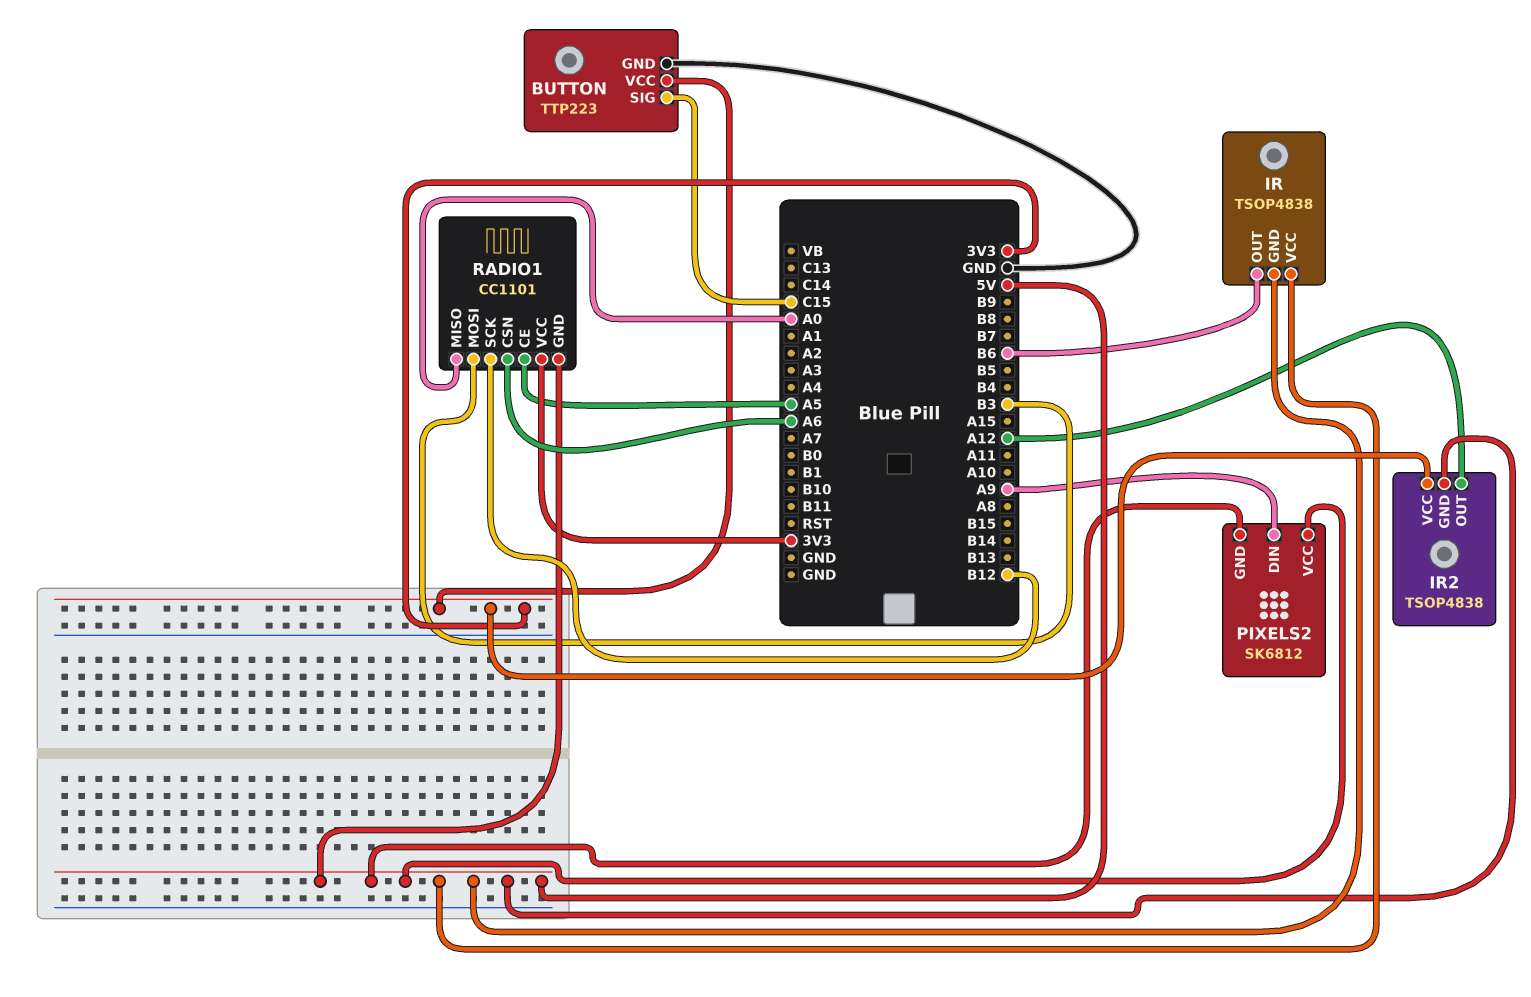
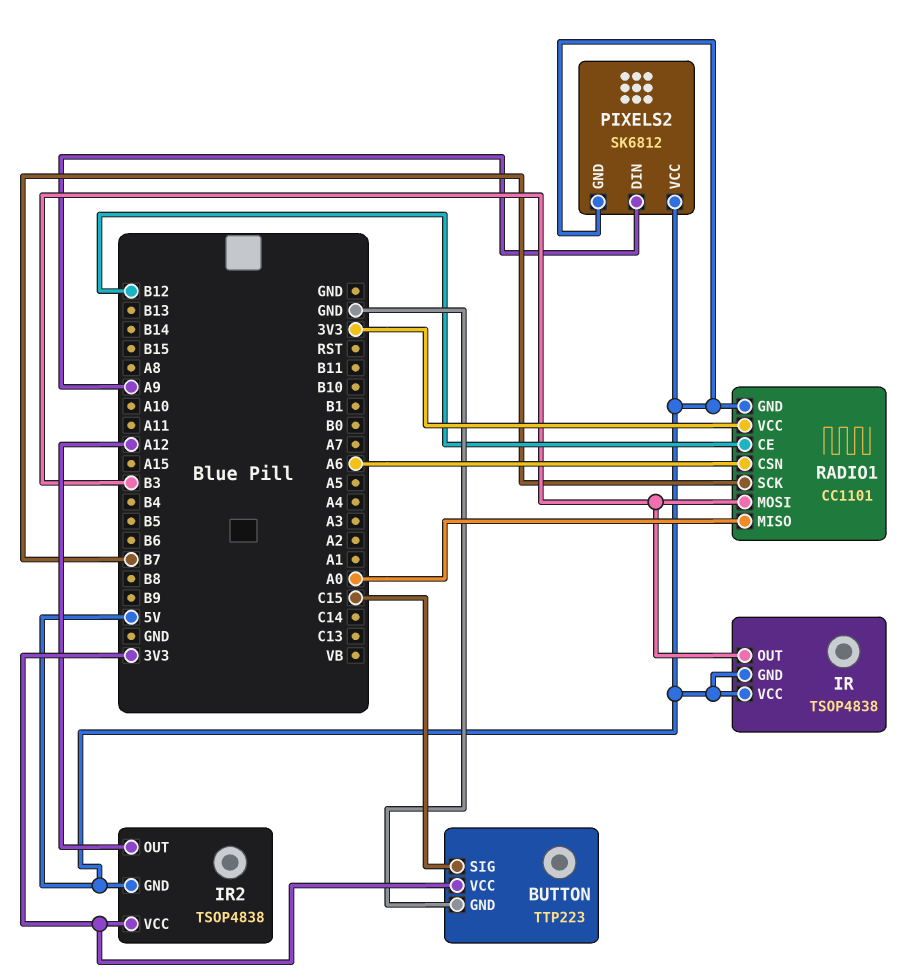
IR pin OUT: B6 -> B3
RADIO1 pin CE: A5 -> B12
RADIO1 pin SCK: B12 -> B7

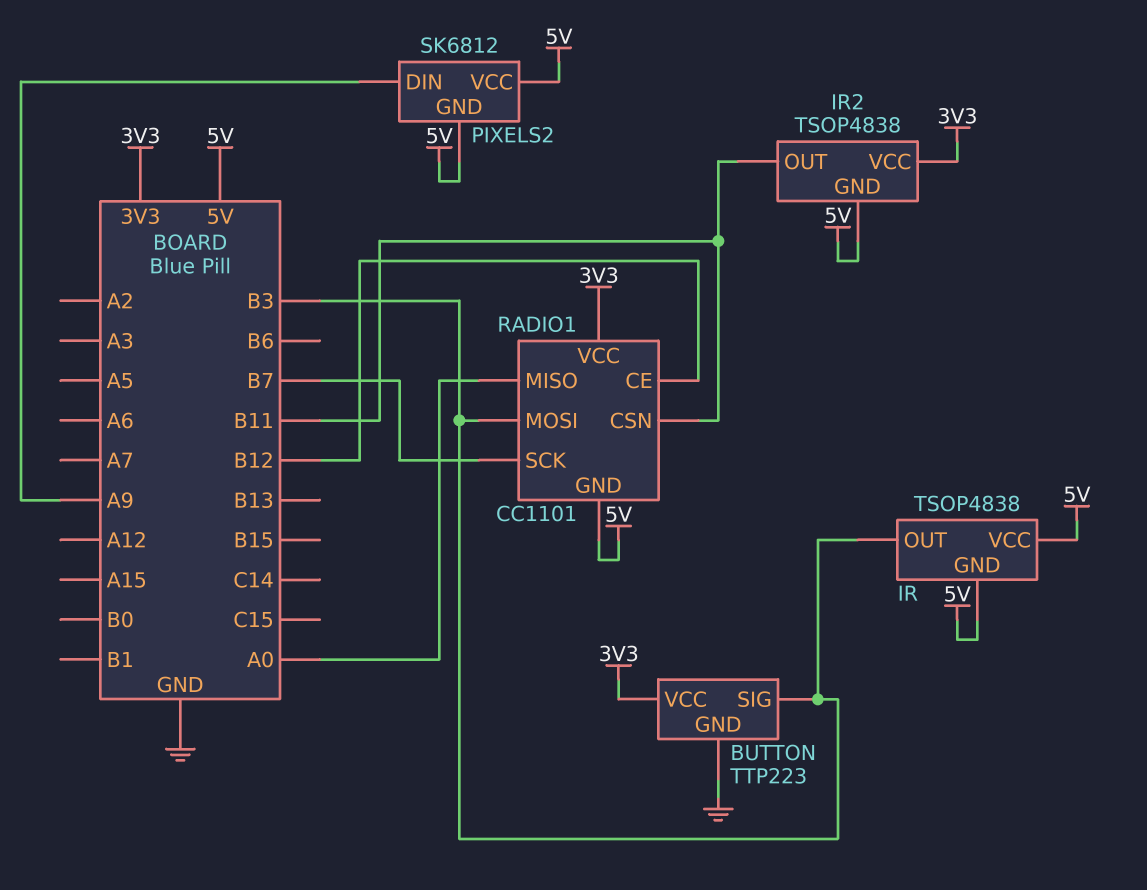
BUTTON pin SIG: C15 -> B3
IR2 pin OUT: A12 -> B11
RADIO1 pin CSN: A6 -> B11

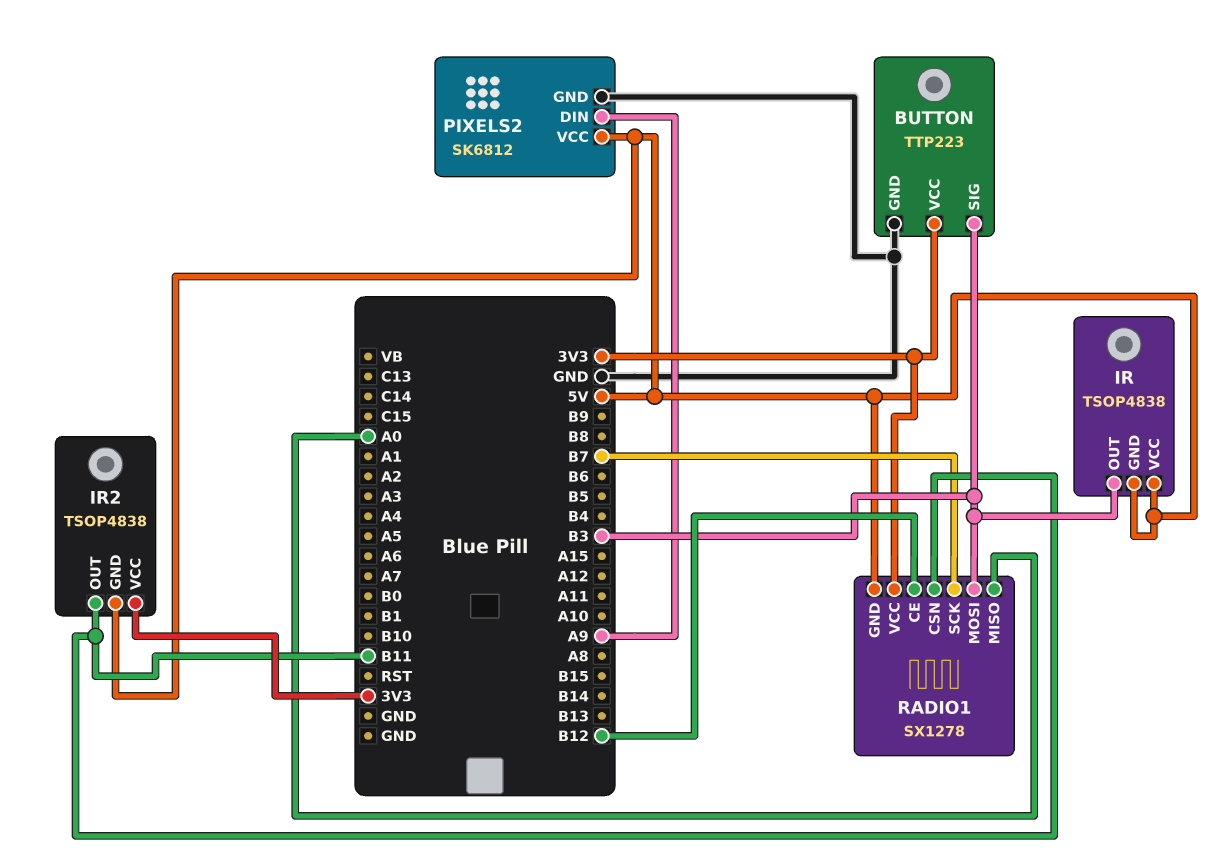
PIXELS2 pin GND: 5V -> GND
RADIO1: CC1101 -> SX1278

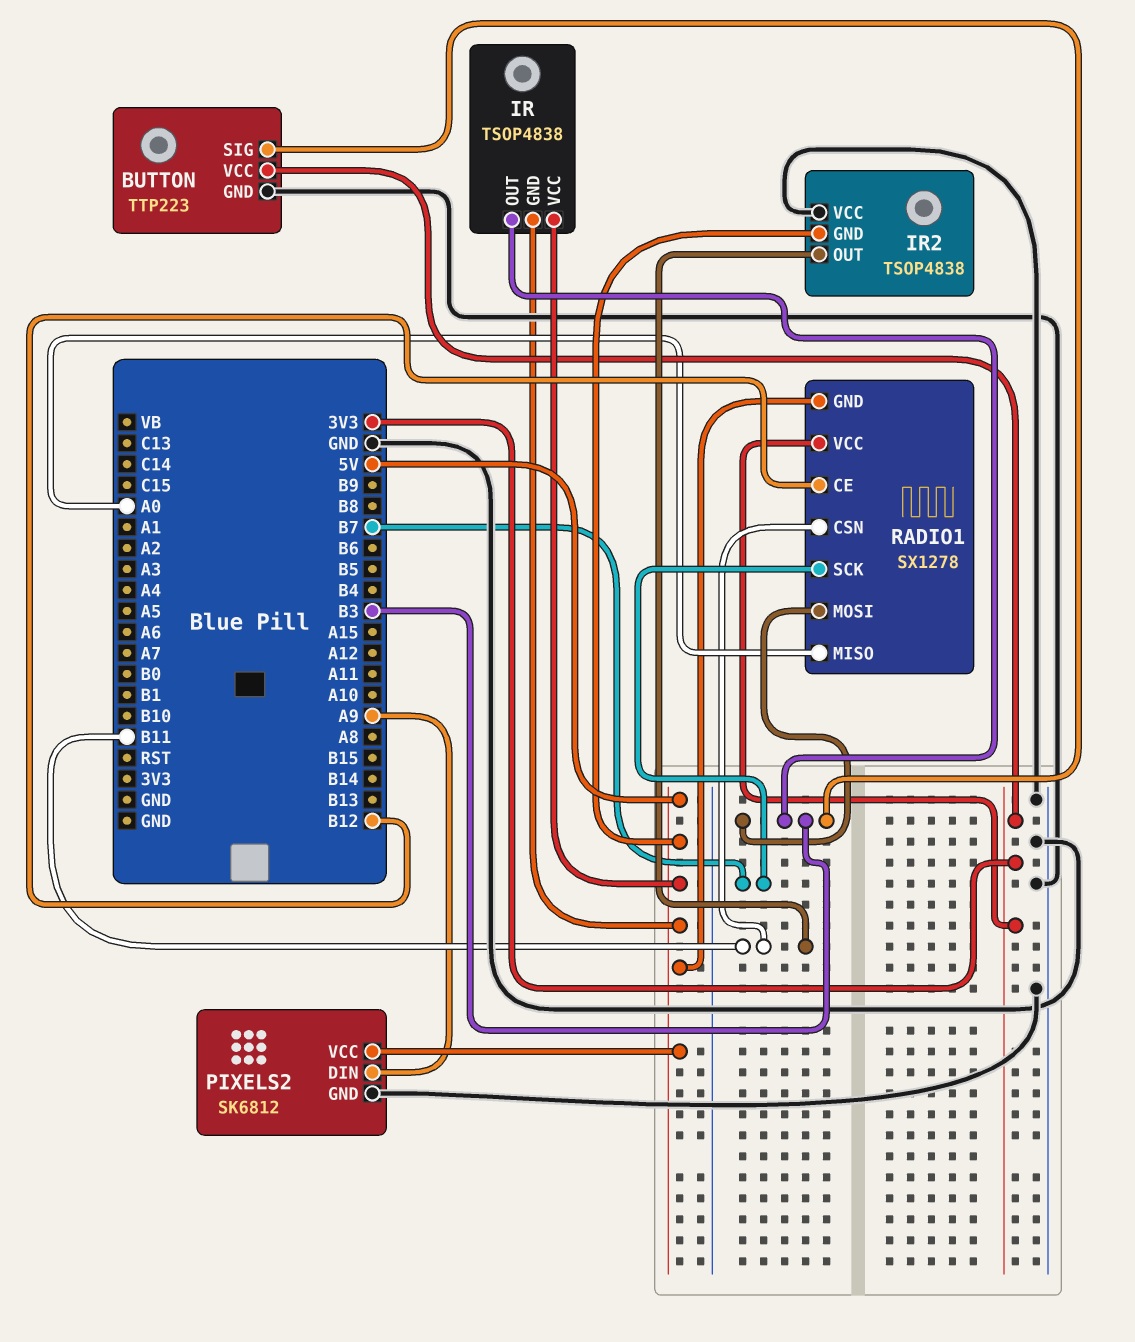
IR2 pin VCC: 3V3 -> GND

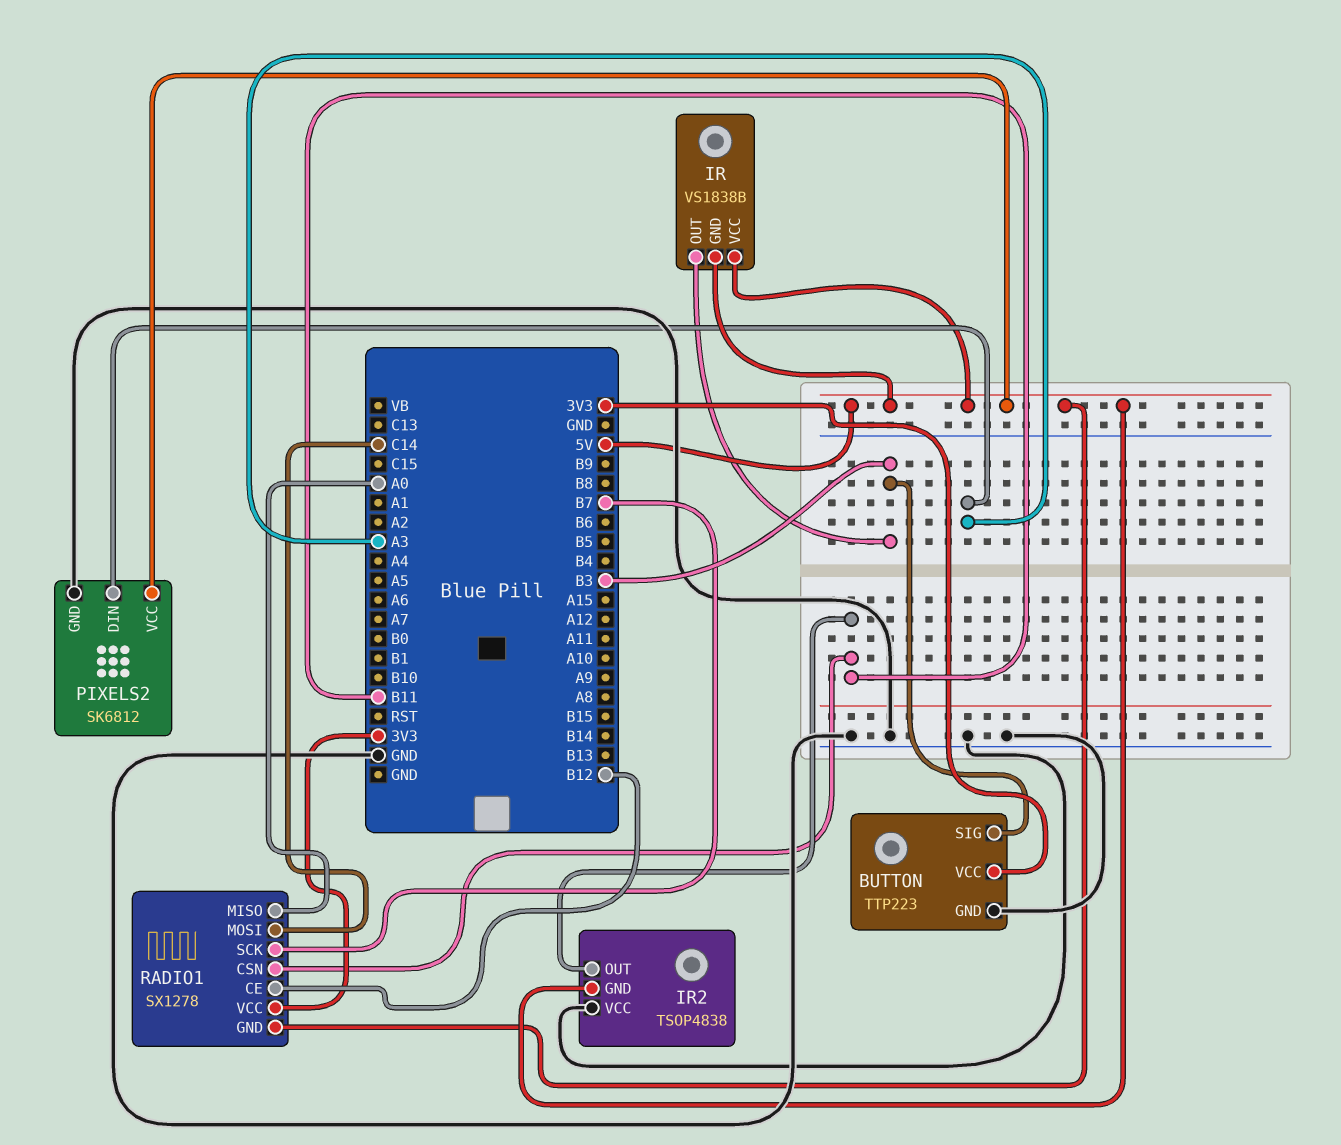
IR: TSOP4838 -> VS1838B
PIXELS2 pin DIN: A9 -> A3
RADIO1 pin MOSI: B3 -> C14

